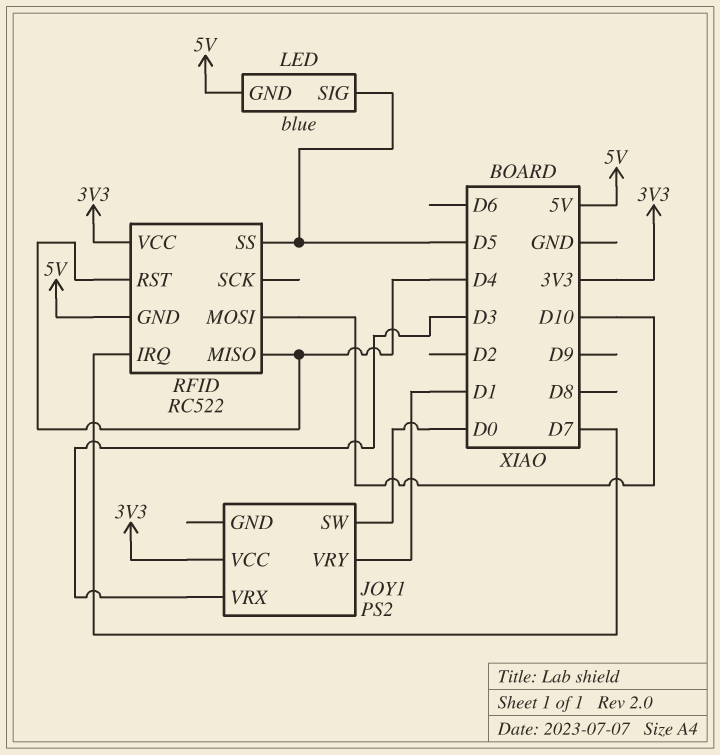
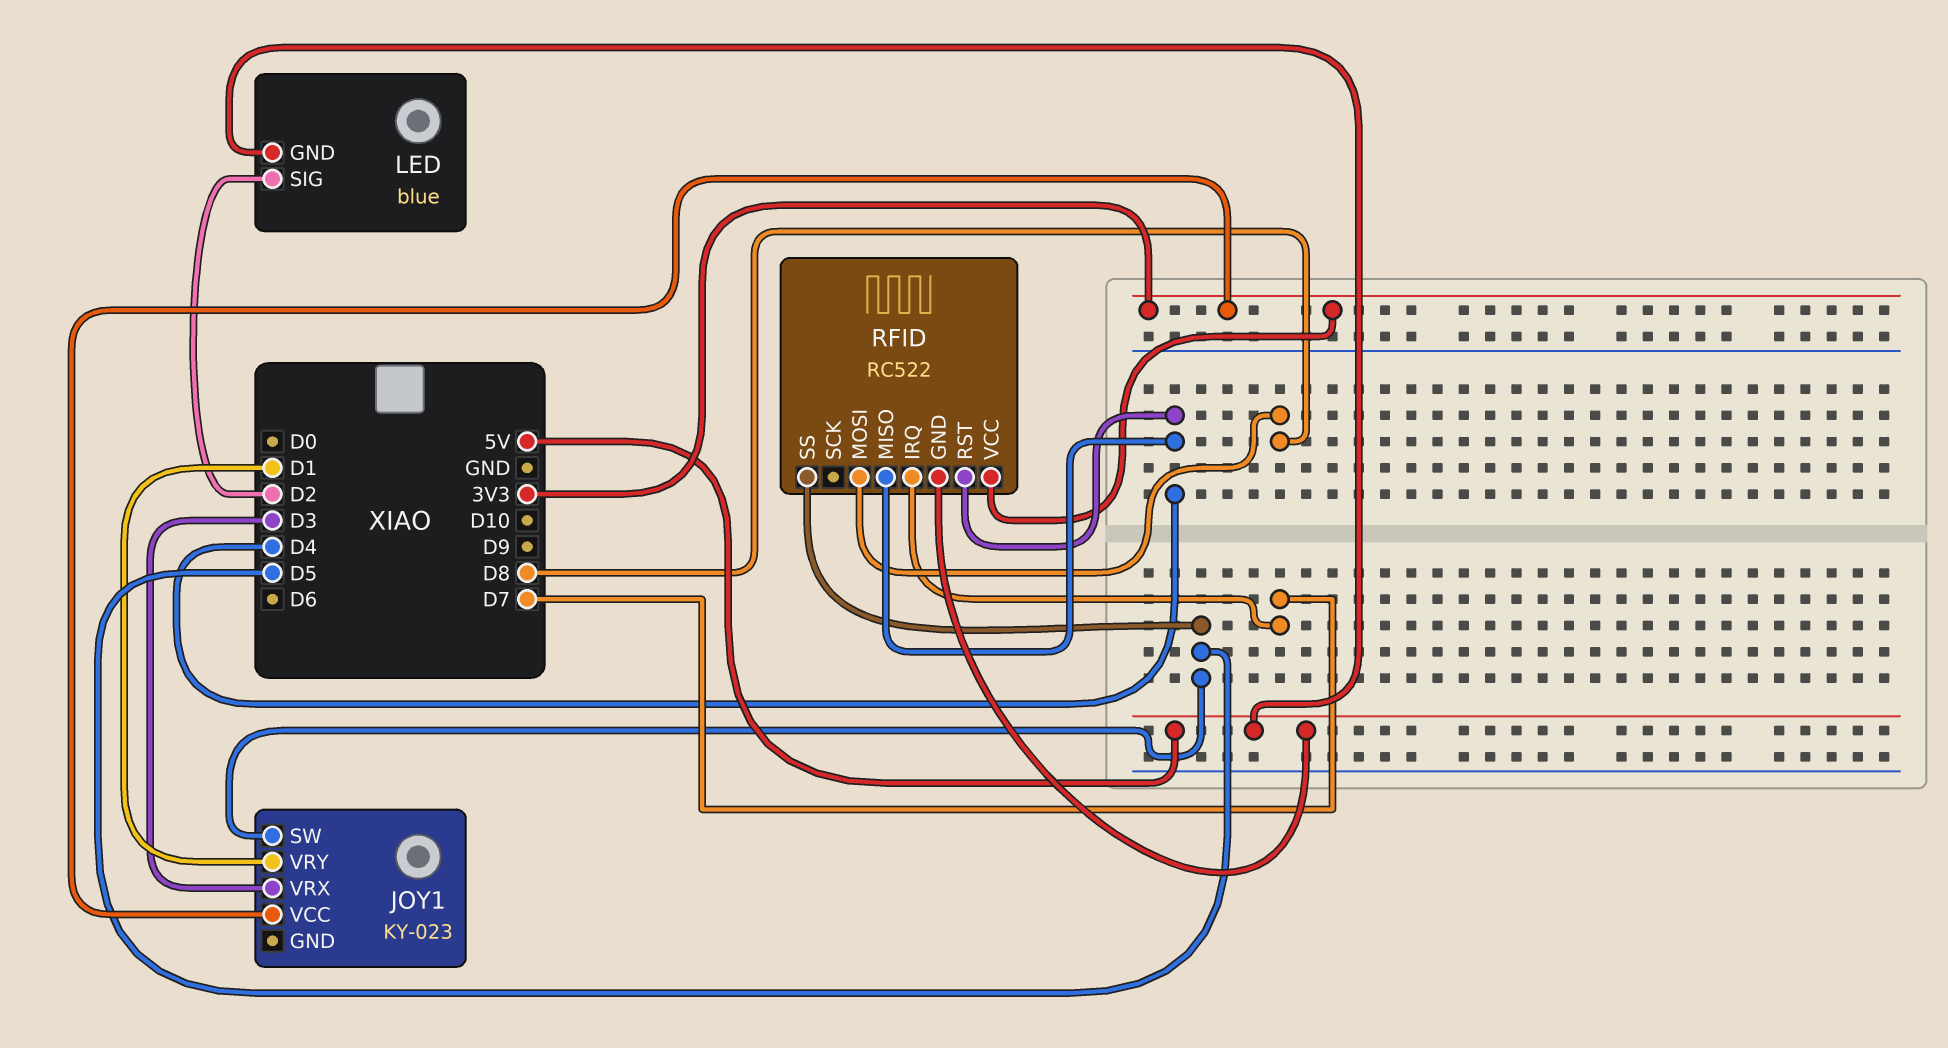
JOY1: PS2 -> KY-023
JOY1 pin SW: D0 -> D5
LED pin SIG: D5 -> D2
RFID pin MOSI: D10 -> D8

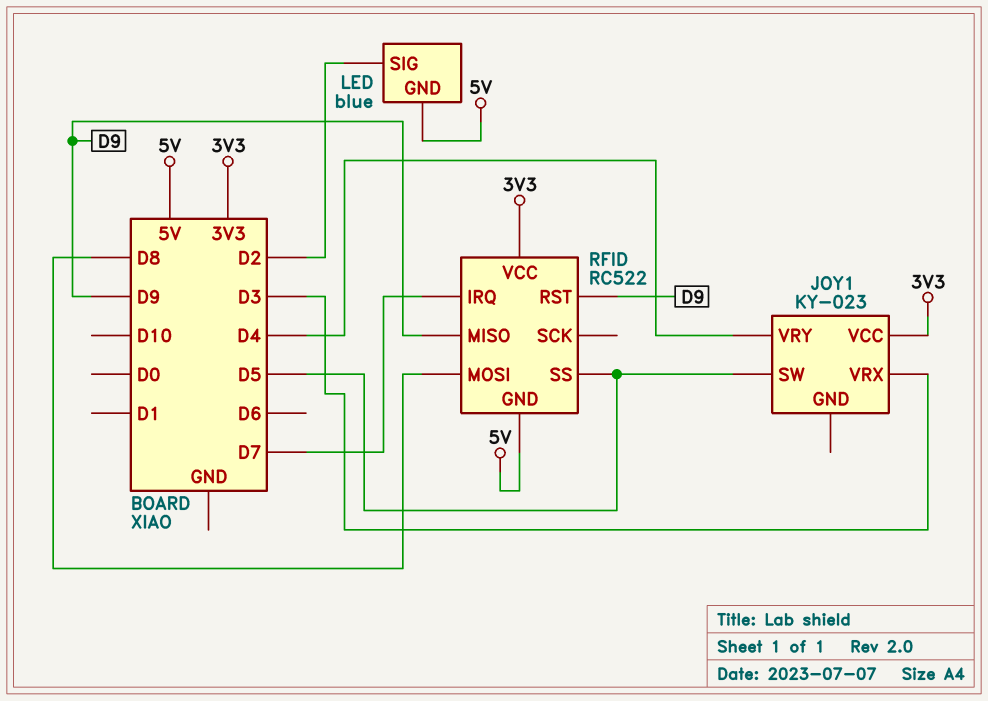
JOY1 pin VRY: D1 -> D4
RFID pin MISO: D4 -> D9
RFID pin RST: D4 -> D9

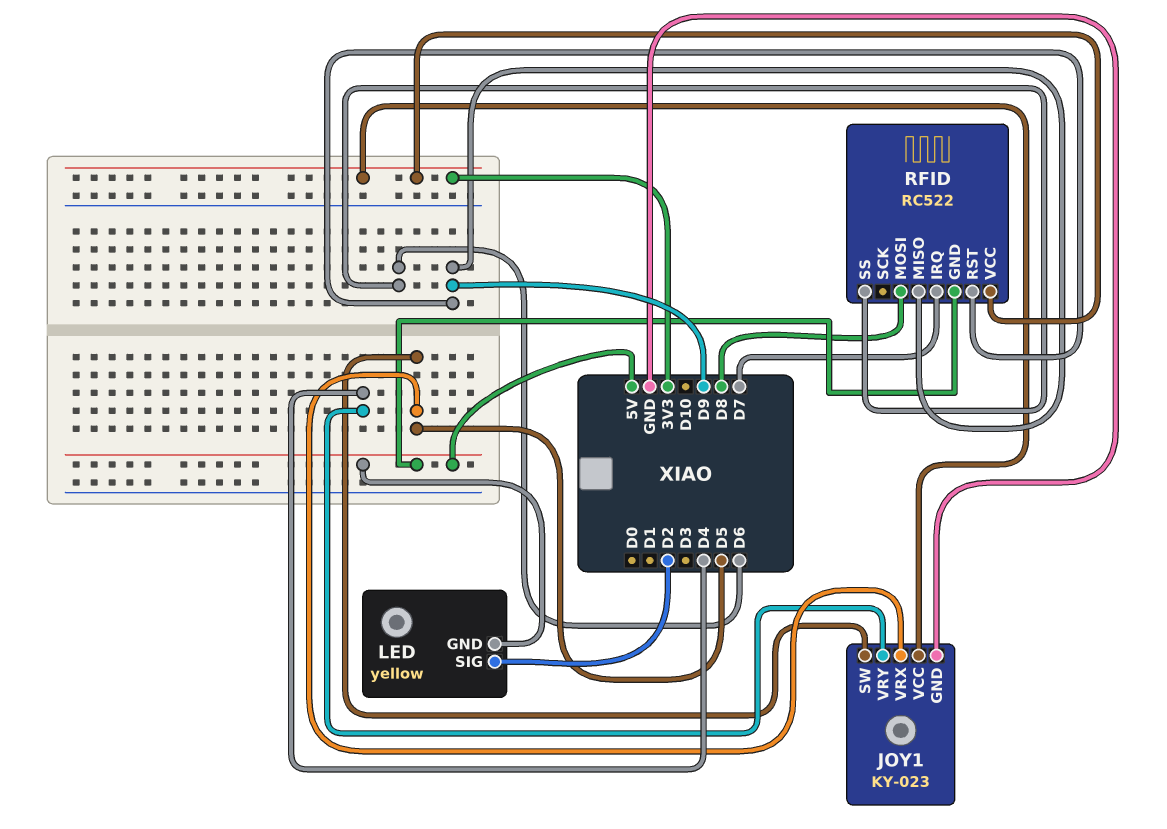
JOY1 pin GND: none -> GND
JOY1 pin VRX: D3 -> D5
LED: blue -> yellow
RFID pin SS: D5 -> D6

